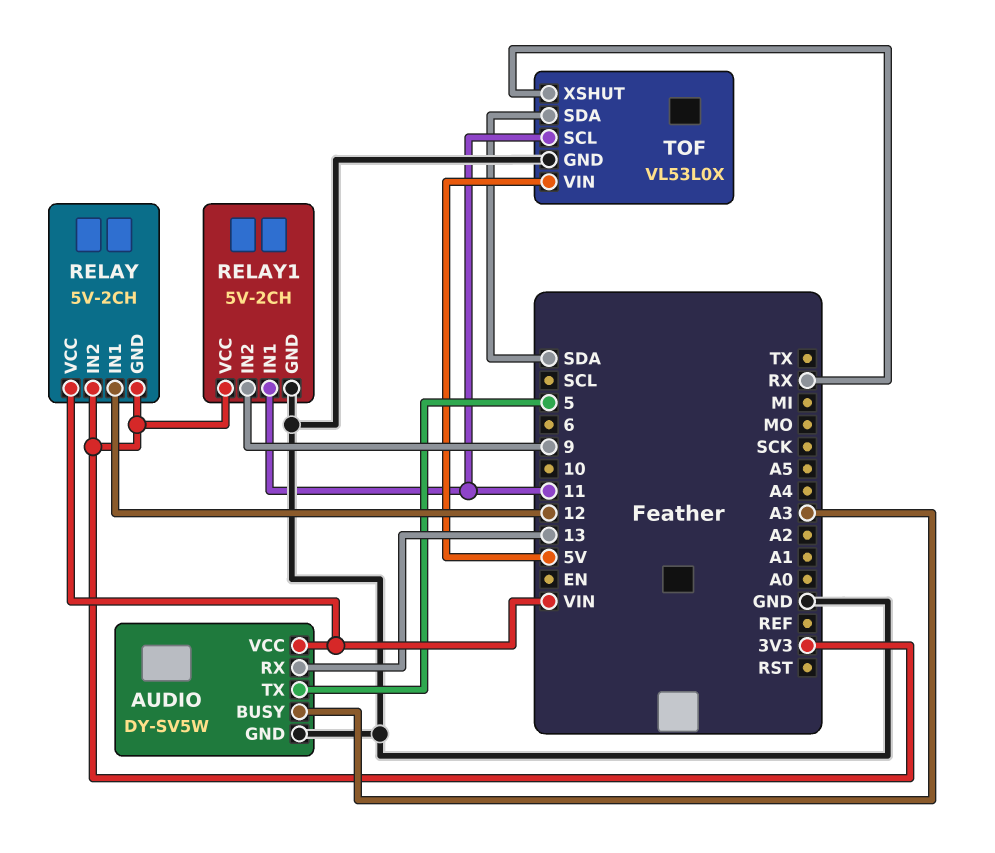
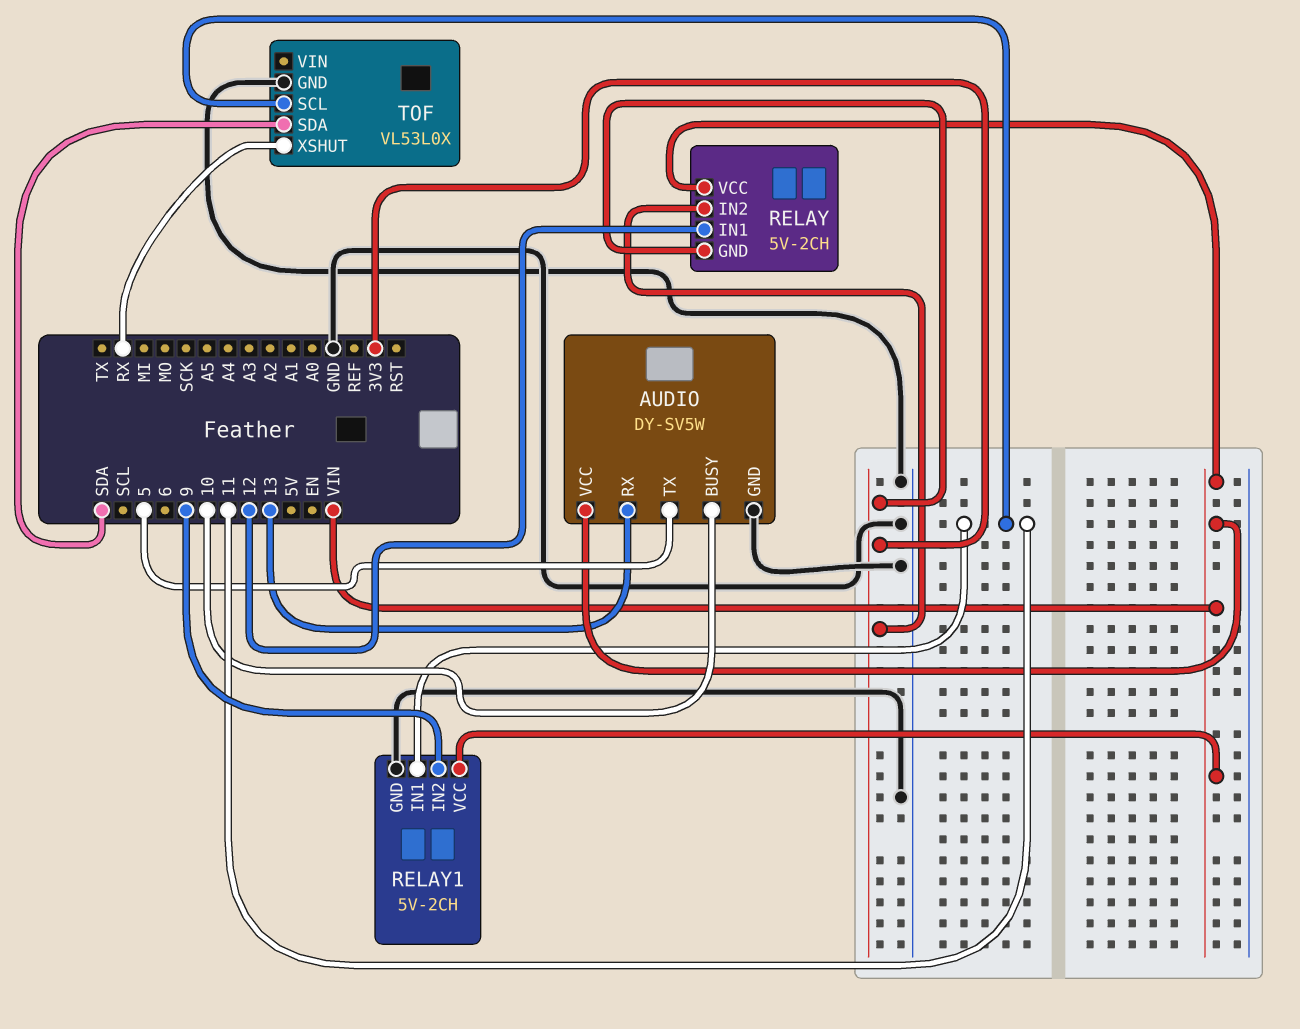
AUDIO pin BUSY: A3 -> 10
RELAY1 pin VCC: 3V3 -> VIN
TOF pin VIN: 5V -> none

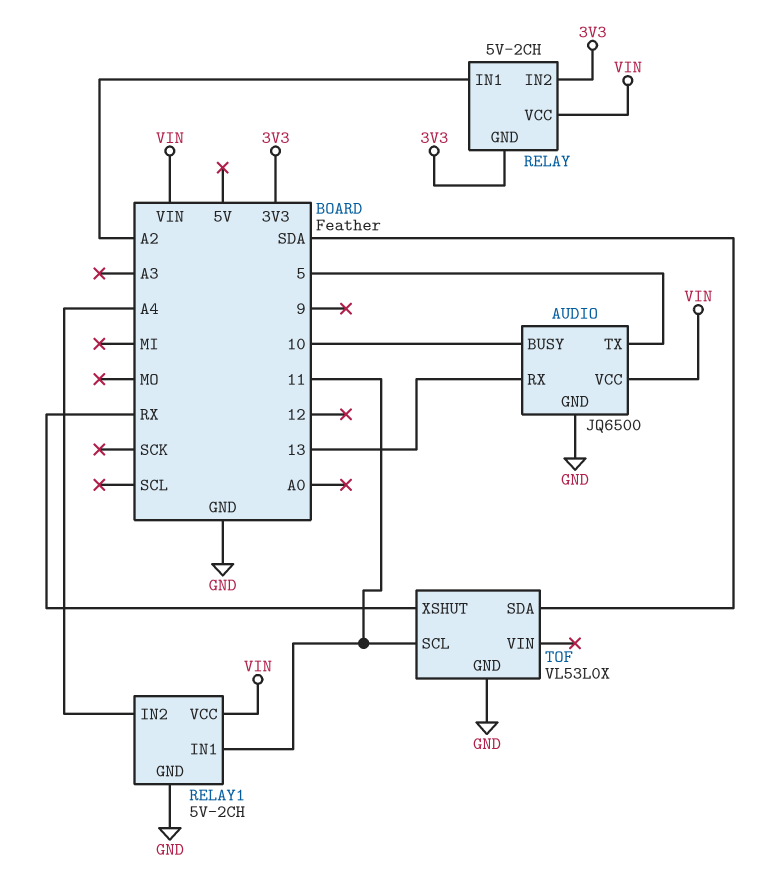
AUDIO: DY-SV5W -> JQ6500
RELAY pin IN1: 12 -> A2
RELAY1 pin IN2: 9 -> A4

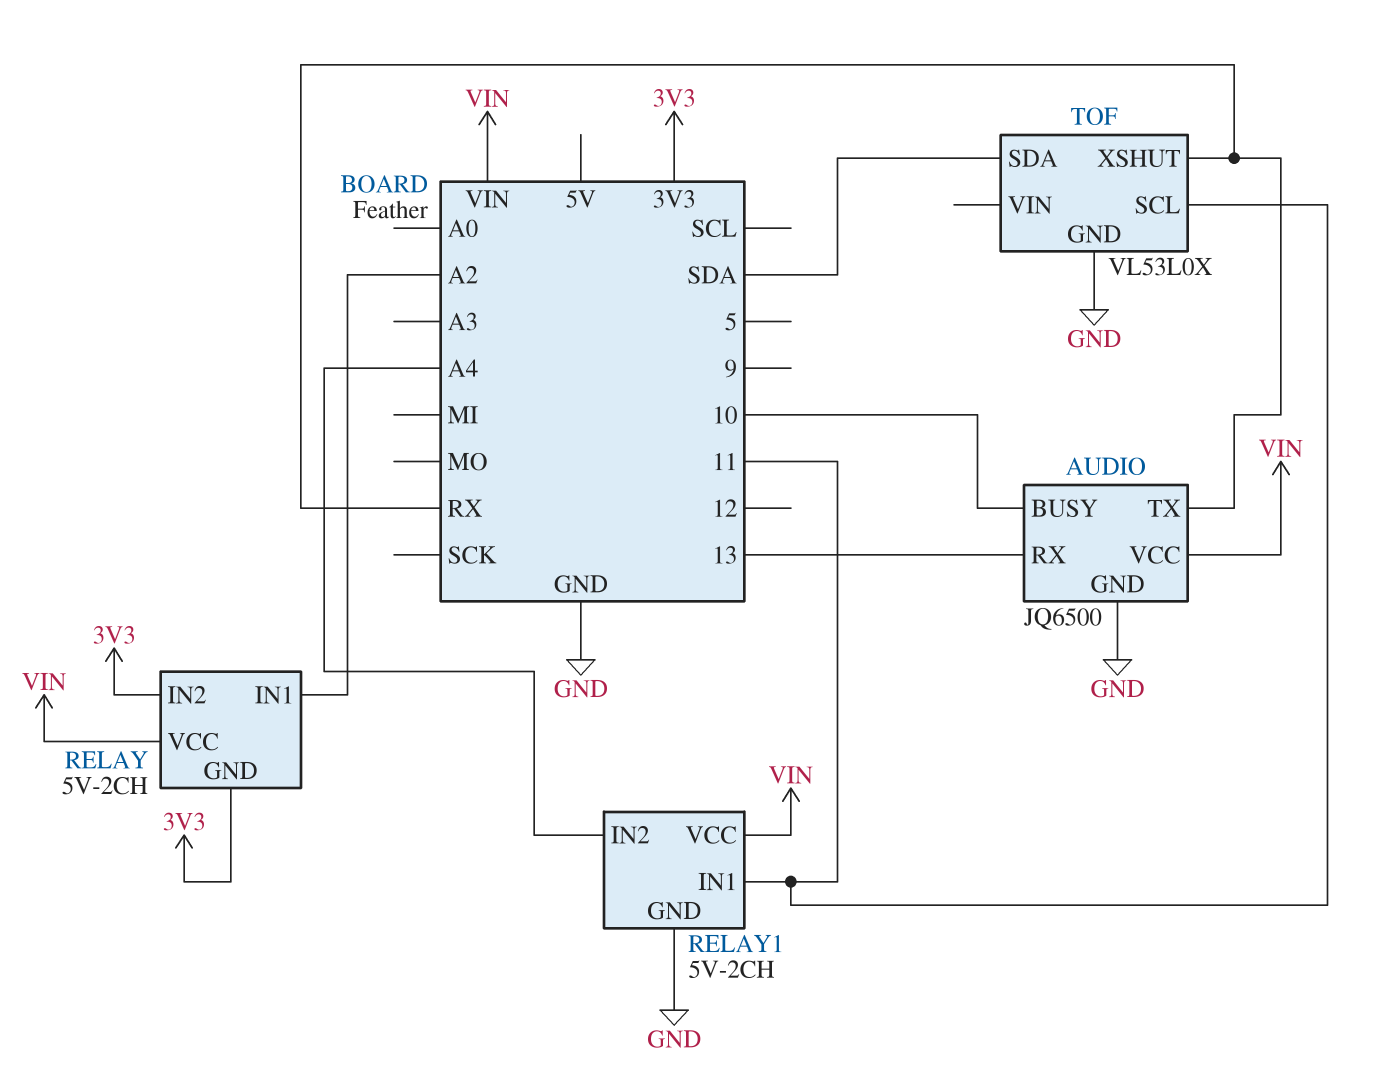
AUDIO pin TX: 5 -> RX

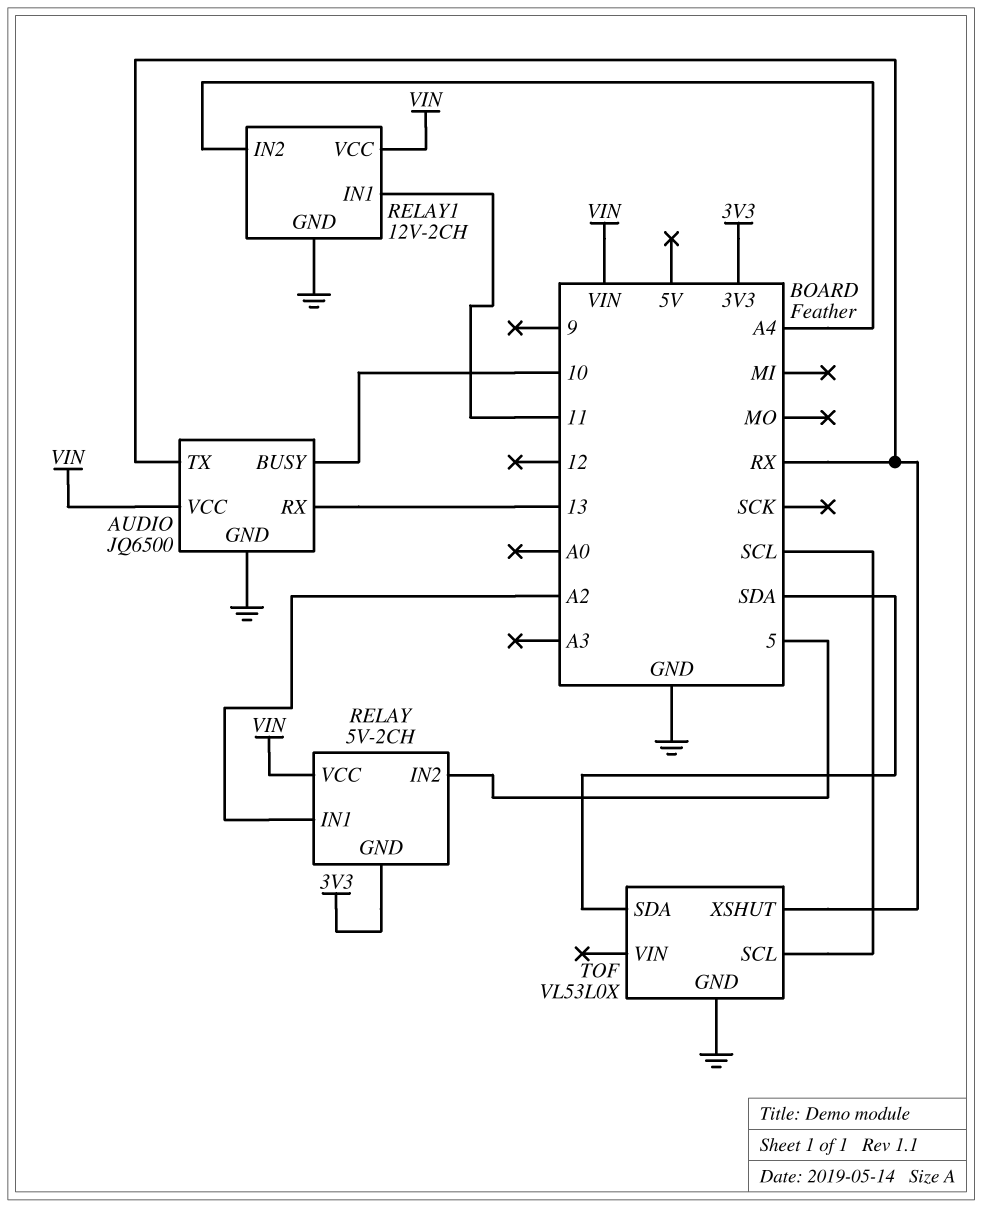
RELAY pin IN2: 3V3 -> 5
RELAY1: 5V-2CH -> 12V-2CH
TOF pin SCL: 11 -> SCL

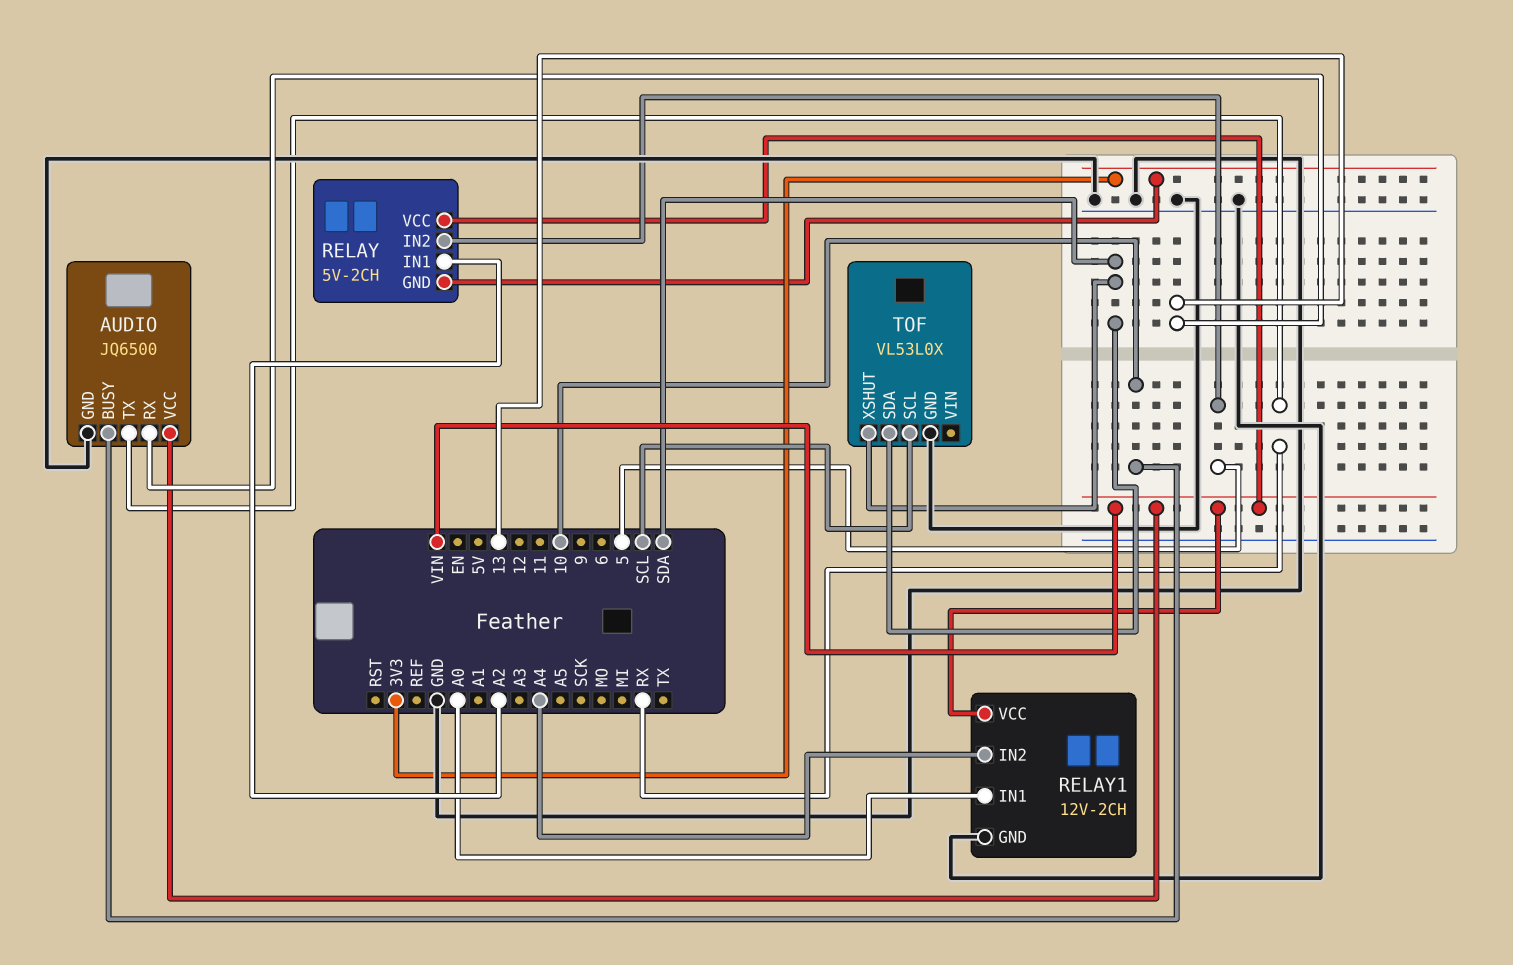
RELAY1 pin IN1: 11 -> A0
TOF pin XSHUT: RX -> SDA

